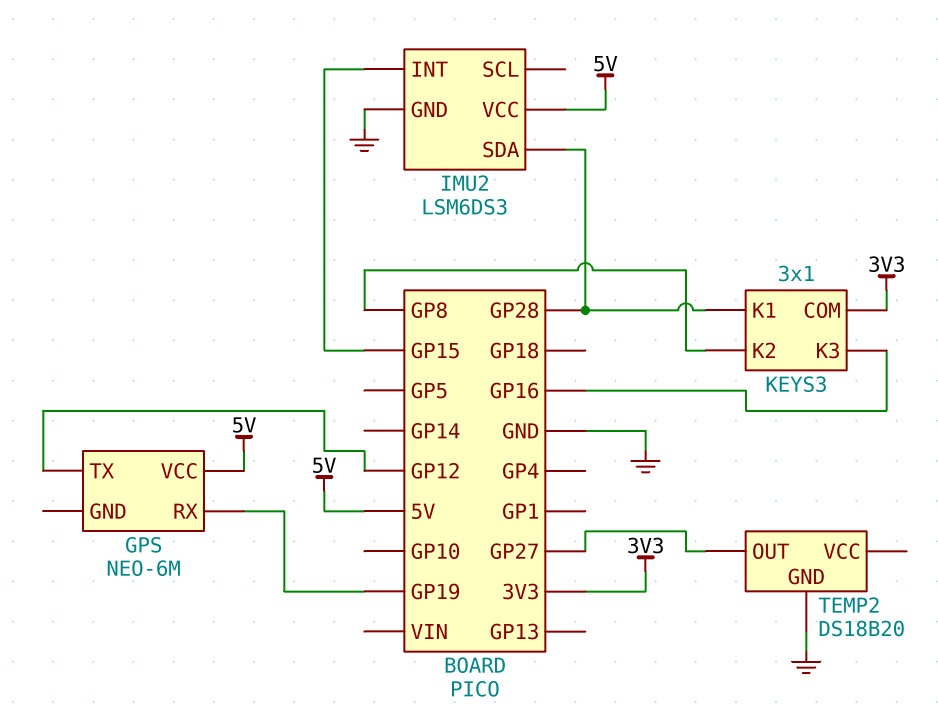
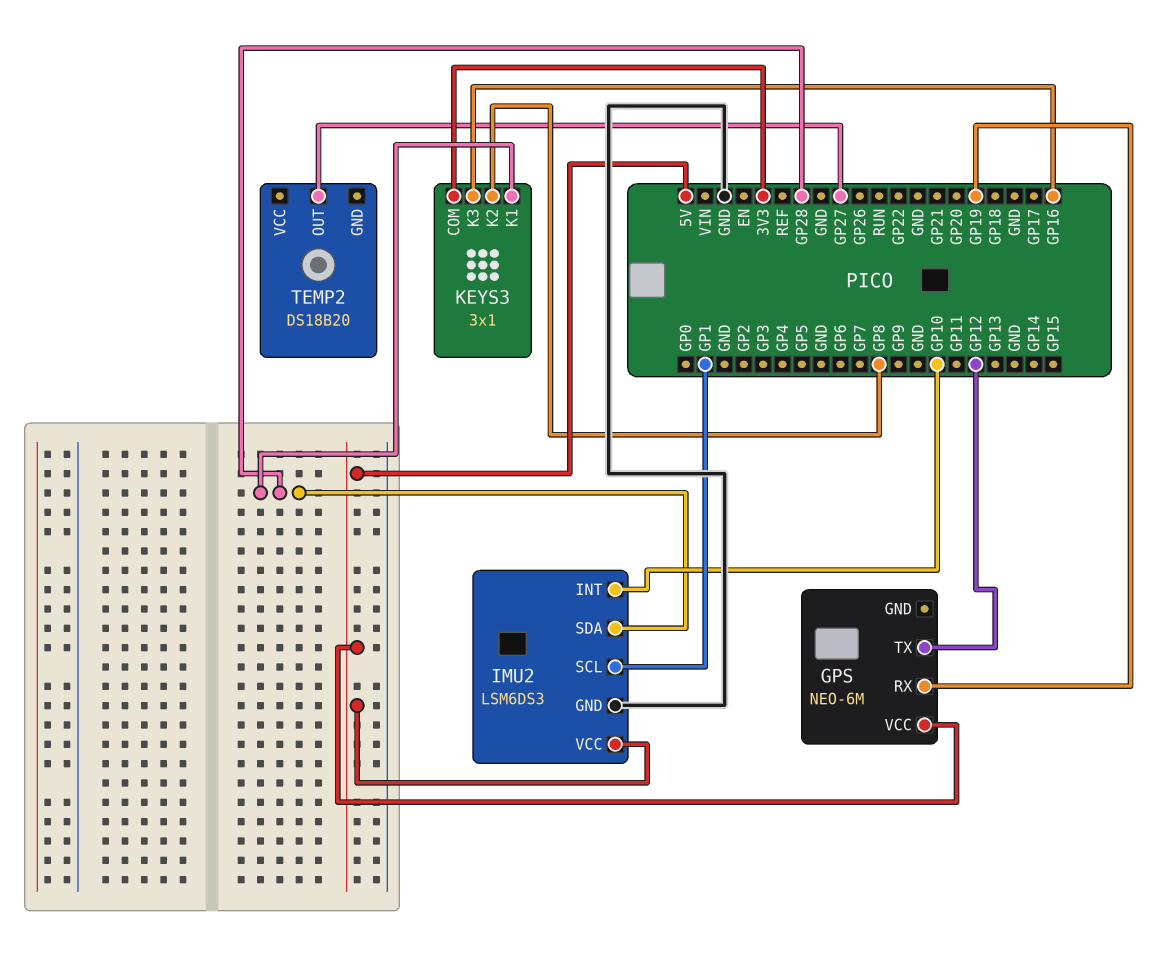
IMU2 pin INT: GP15 -> GP10
IMU2 pin SCL: none -> GP1
TEMP2 pin GND: GND -> none

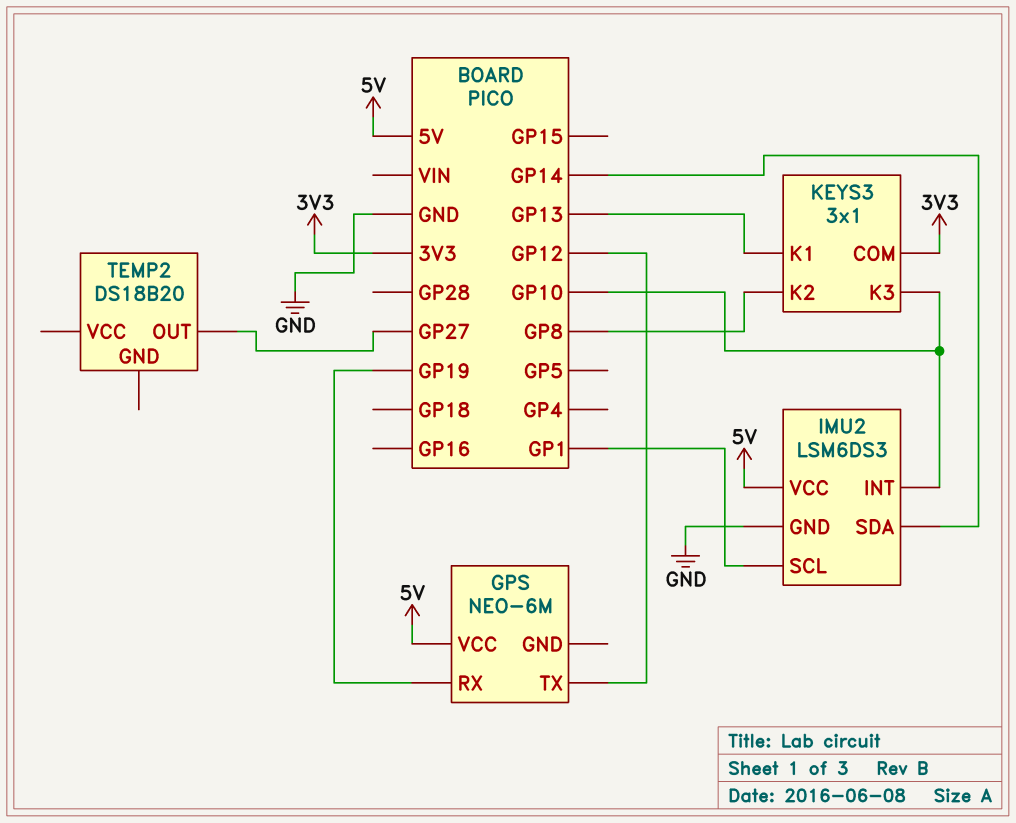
IMU2 pin SDA: GP28 -> GP14
KEYS3 pin K1: GP28 -> GP13
KEYS3 pin K3: GP16 -> GP10

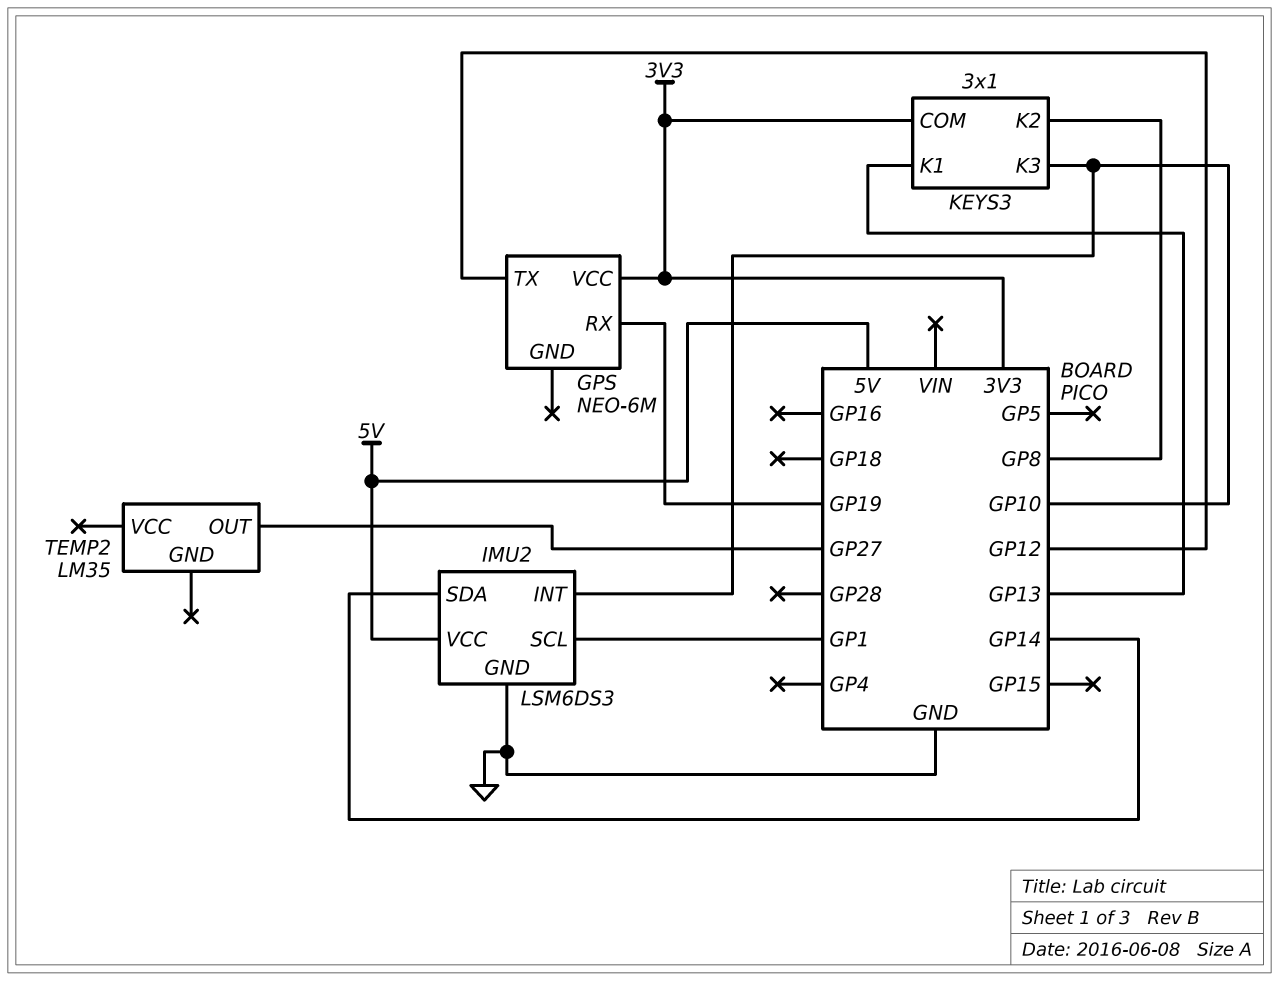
GPS pin VCC: 5V -> 3V3
TEMP2: DS18B20 -> LM35

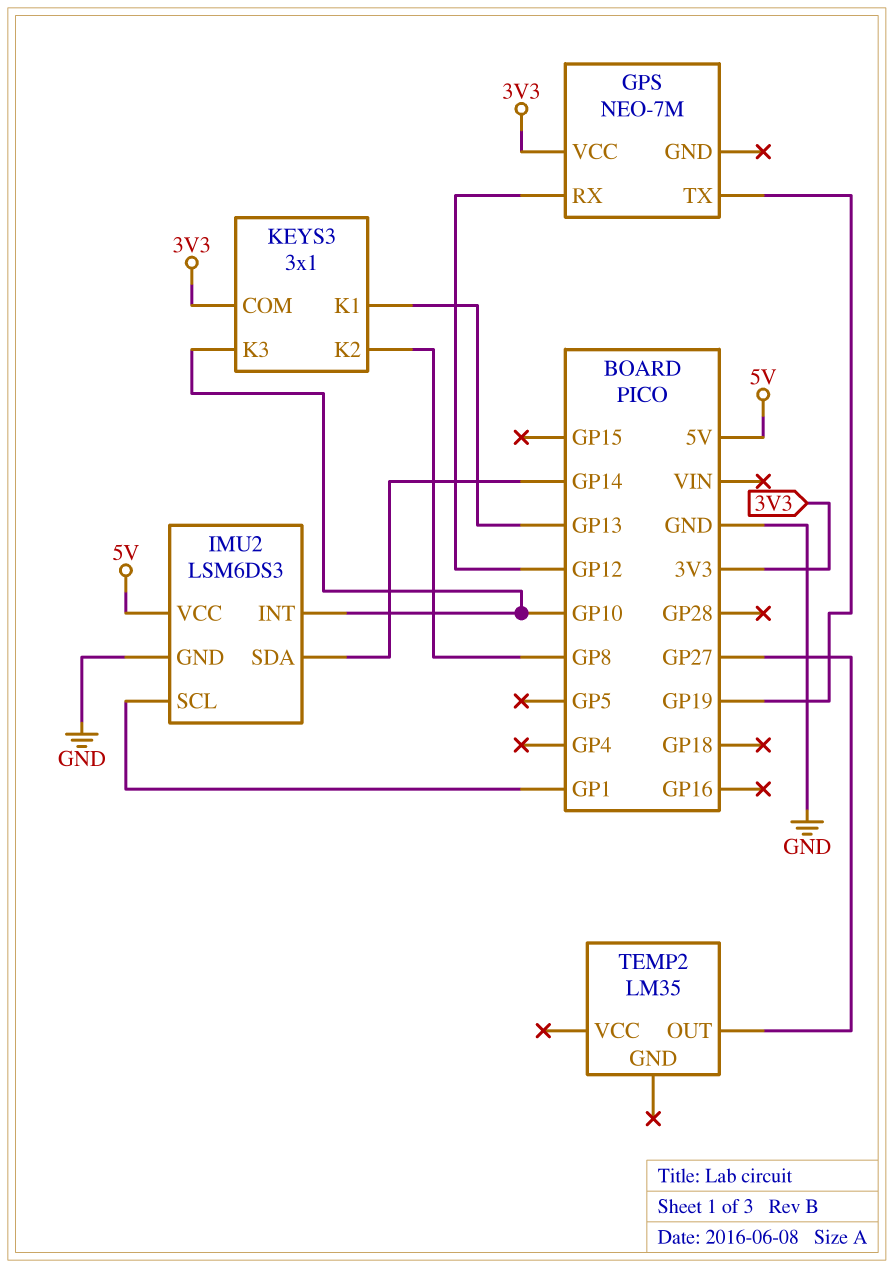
GPS: NEO-6M -> NEO-7M
GPS pin RX: GP19 -> GP12
GPS pin TX: GP12 -> GP19

